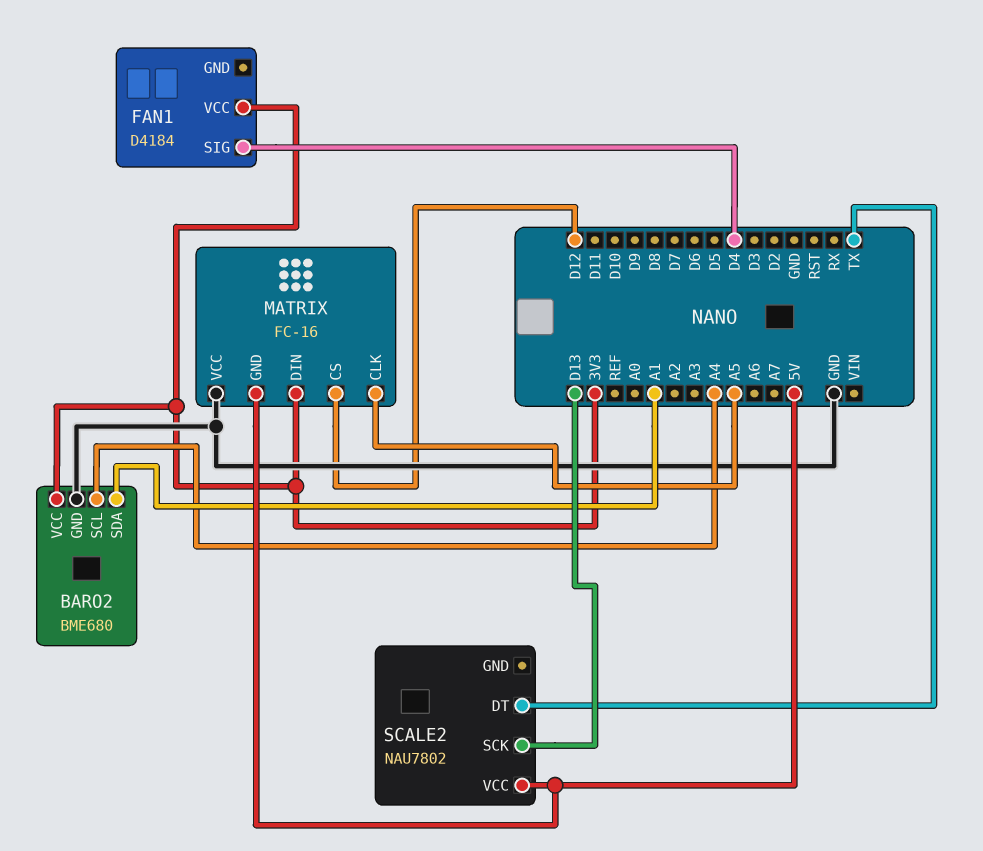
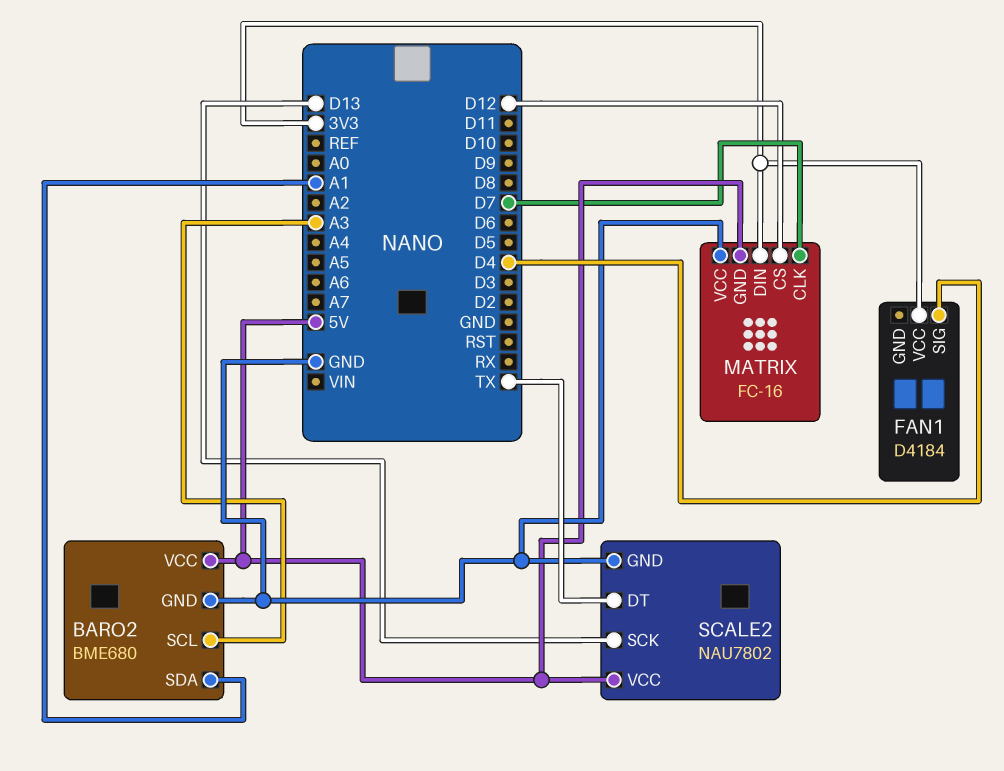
BARO2 pin SCL: A4 -> A3
BARO2 pin VCC: 3V3 -> 5V
MATRIX pin CLK: A5 -> D7
SCALE2 pin GND: none -> GND

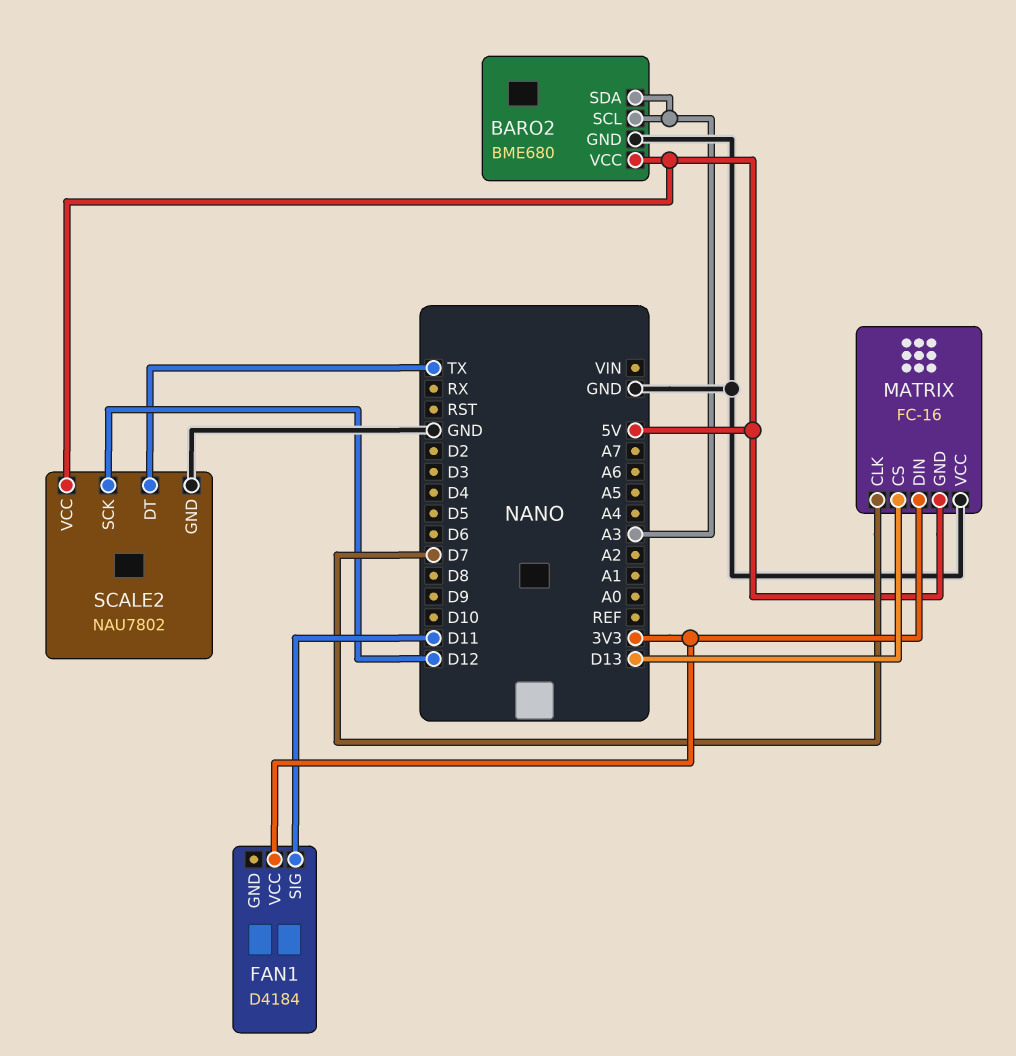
BARO2 pin SDA: A1 -> A3
FAN1 pin SIG: D4 -> D11
MATRIX pin CS: D12 -> D13
SCALE2 pin SCK: D13 -> D12

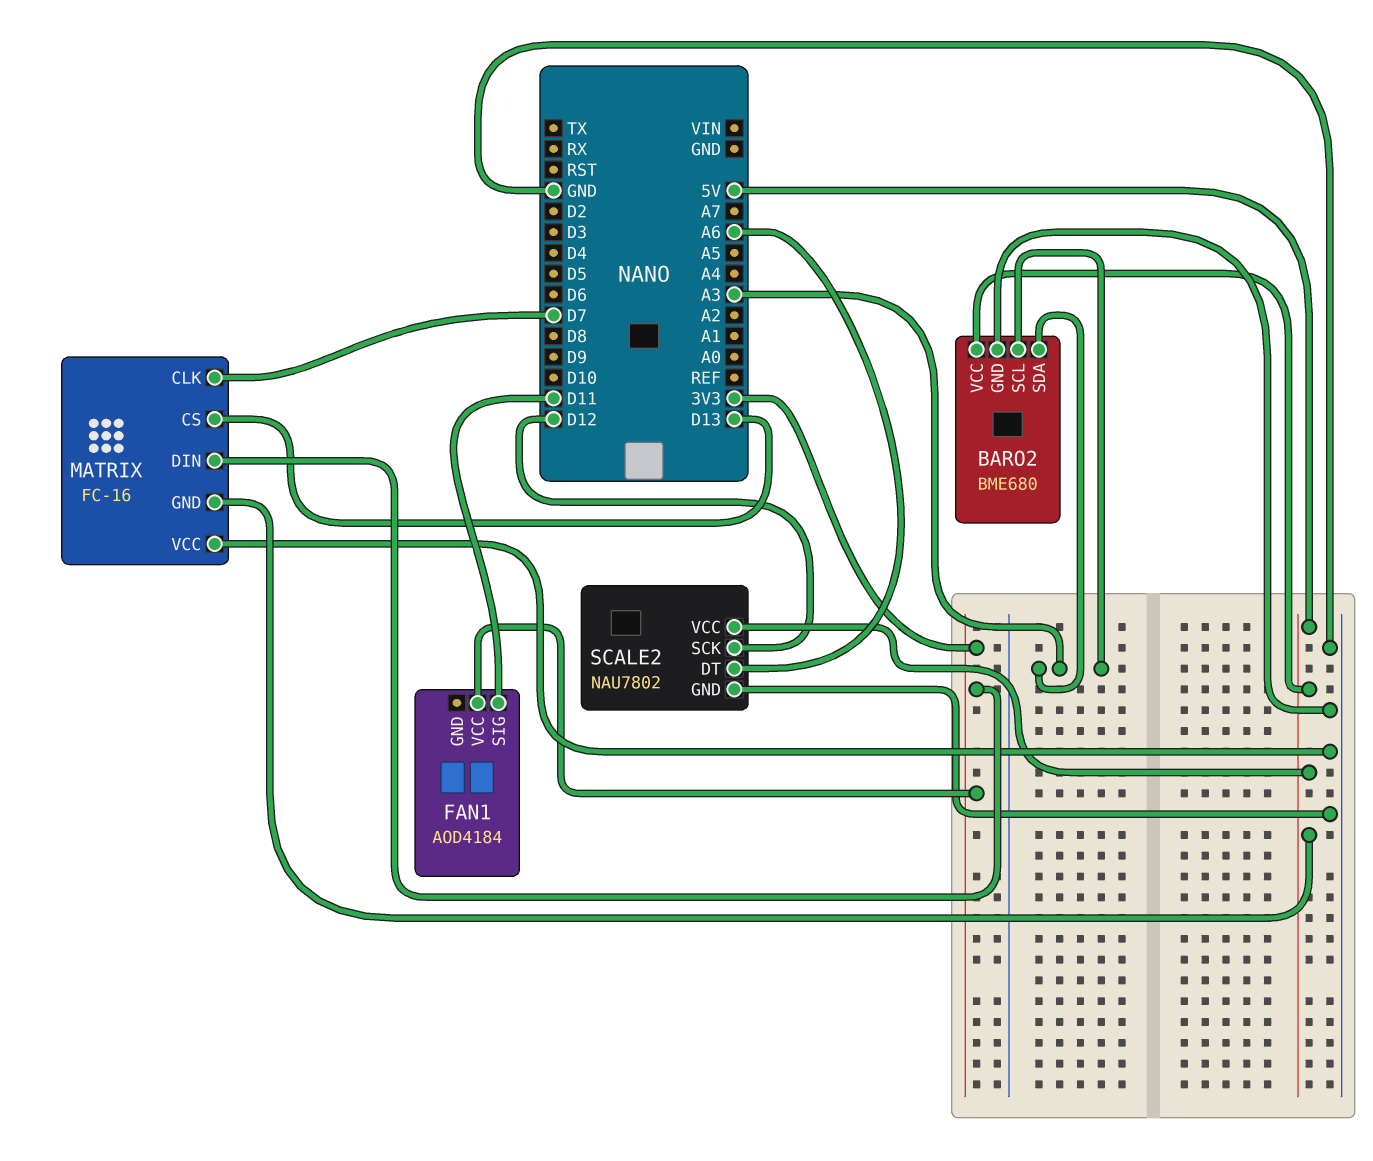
FAN1: D4184 -> AOD4184
SCALE2 pin DT: TX -> A6

